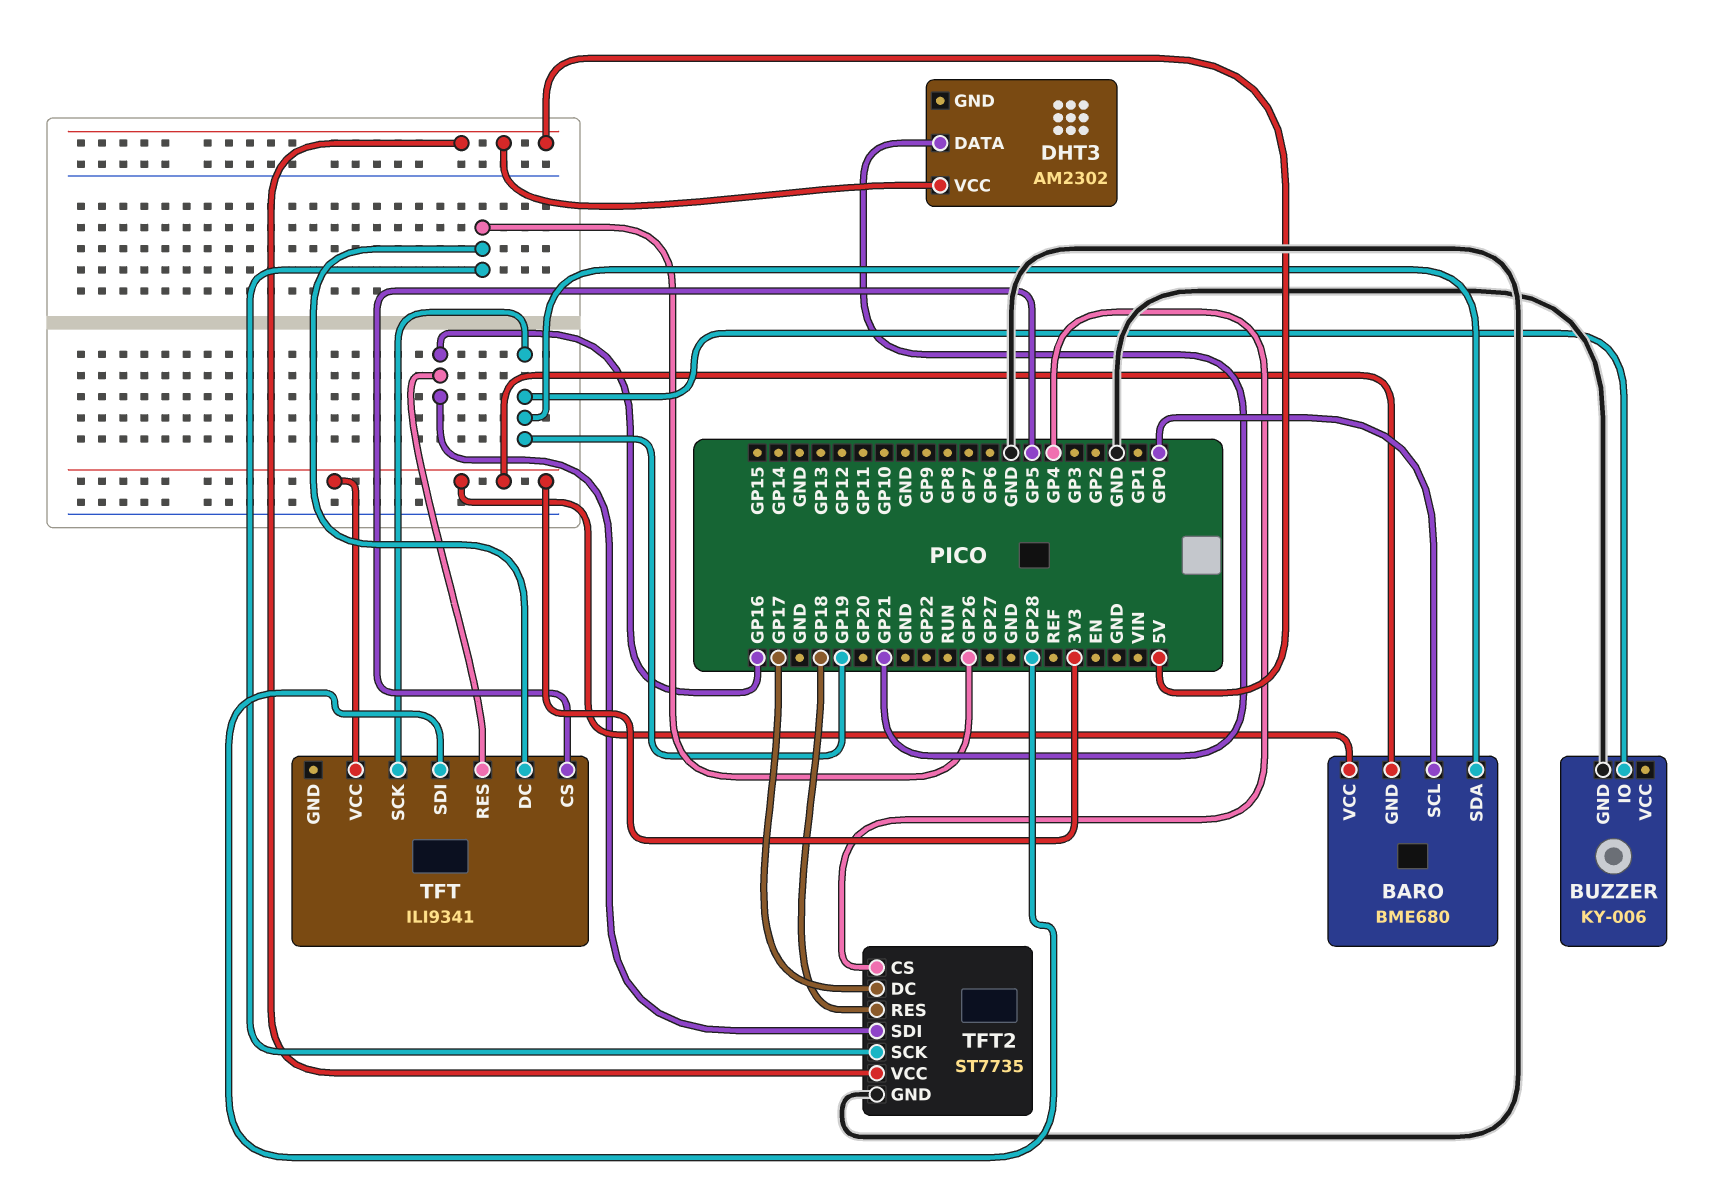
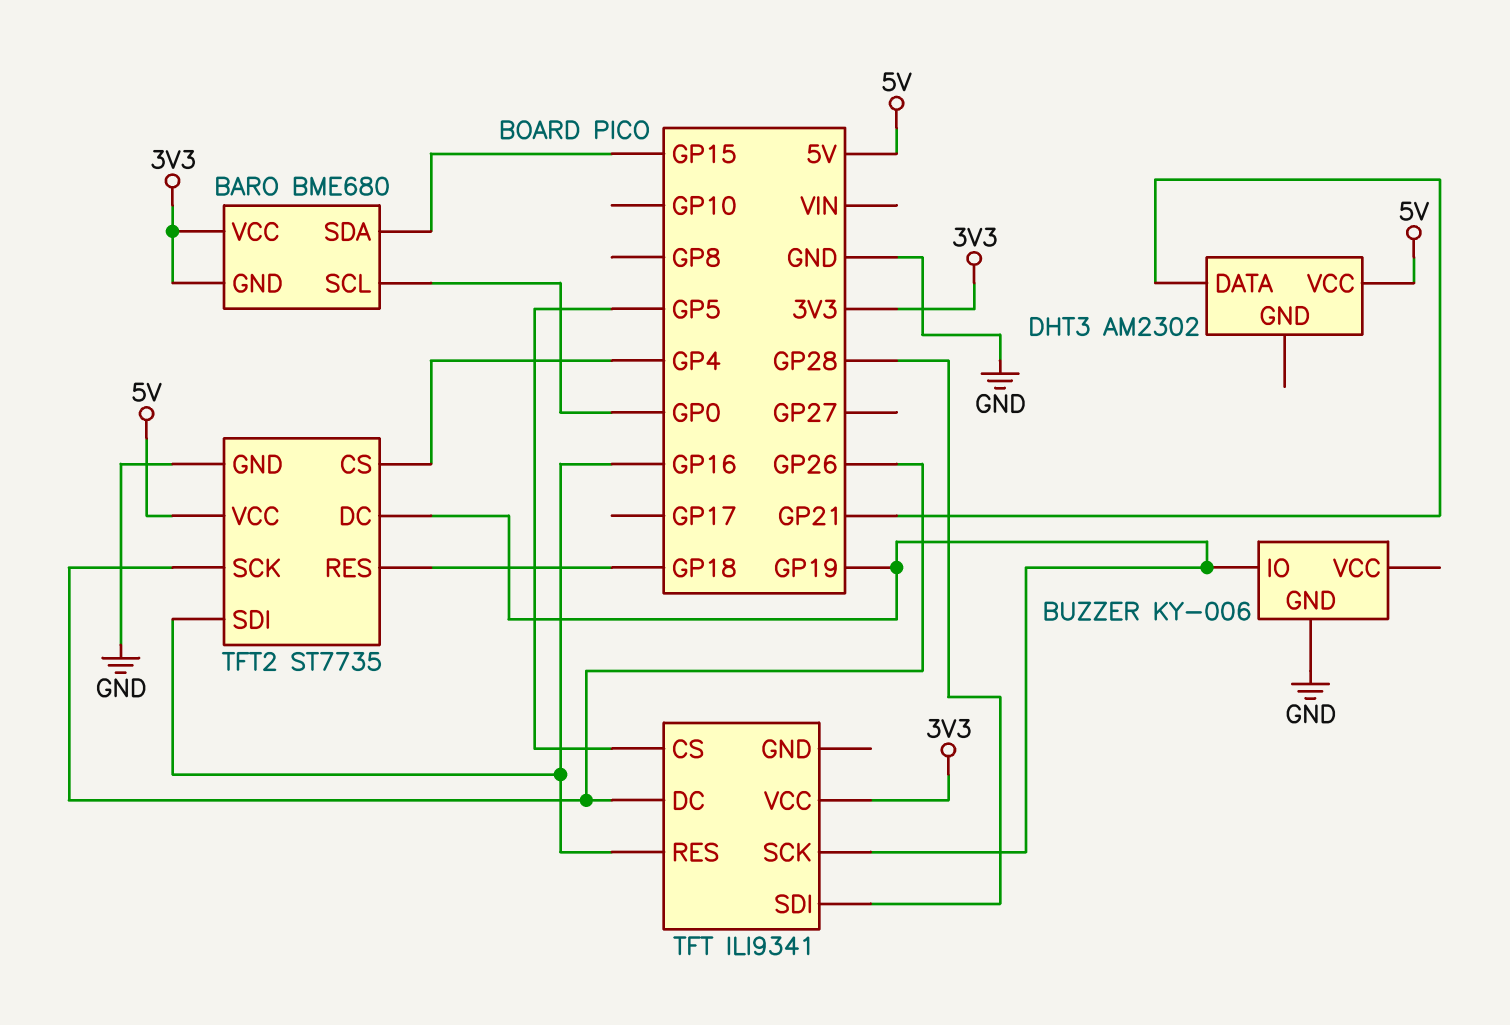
BARO pin SDA: GP19 -> GP15
TFT2 pin DC: GP17 -> GP19

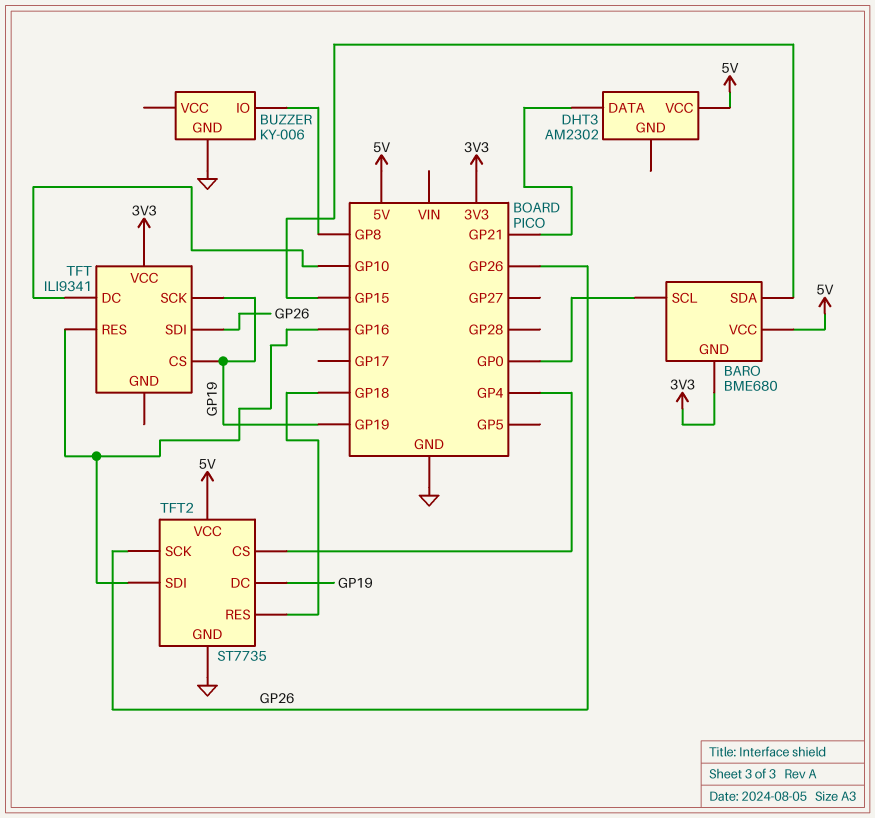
BARO pin VCC: 3V3 -> 5V
BUZZER pin IO: GP19 -> GP8
TFT pin CS: GP5 -> GP19
TFT pin DC: GP26 -> GP10
TFT pin SDI: GP28 -> GP26

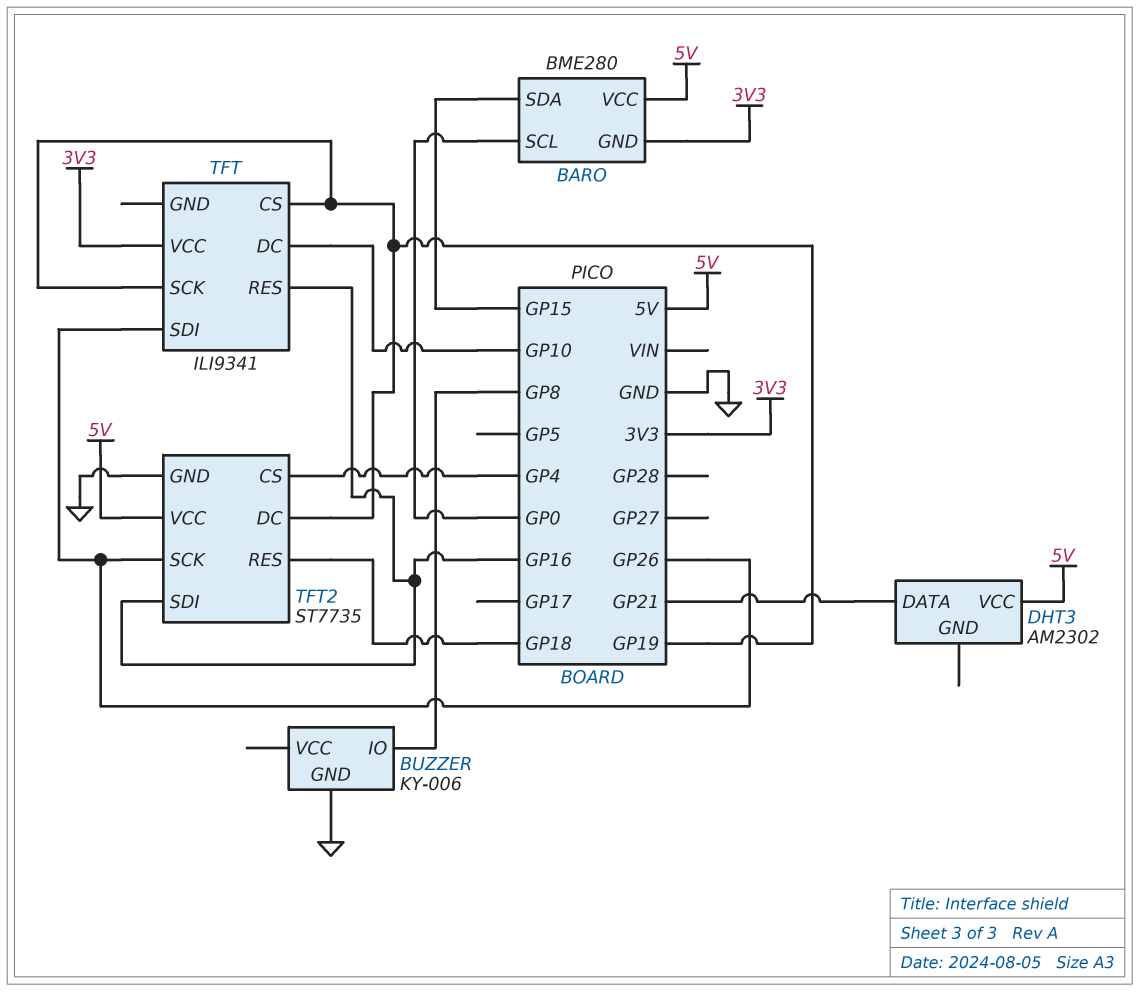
BARO: BME680 -> BME280

